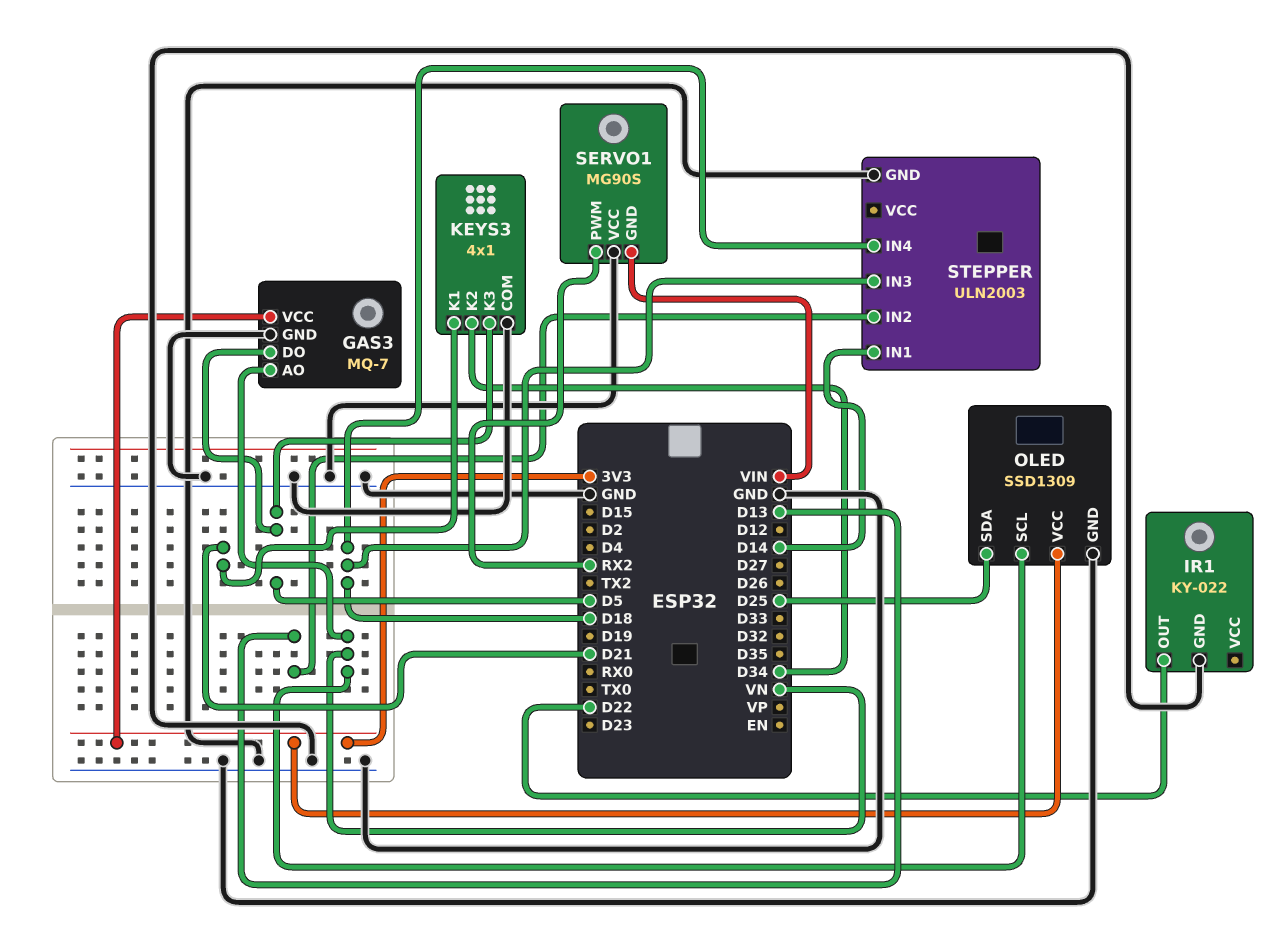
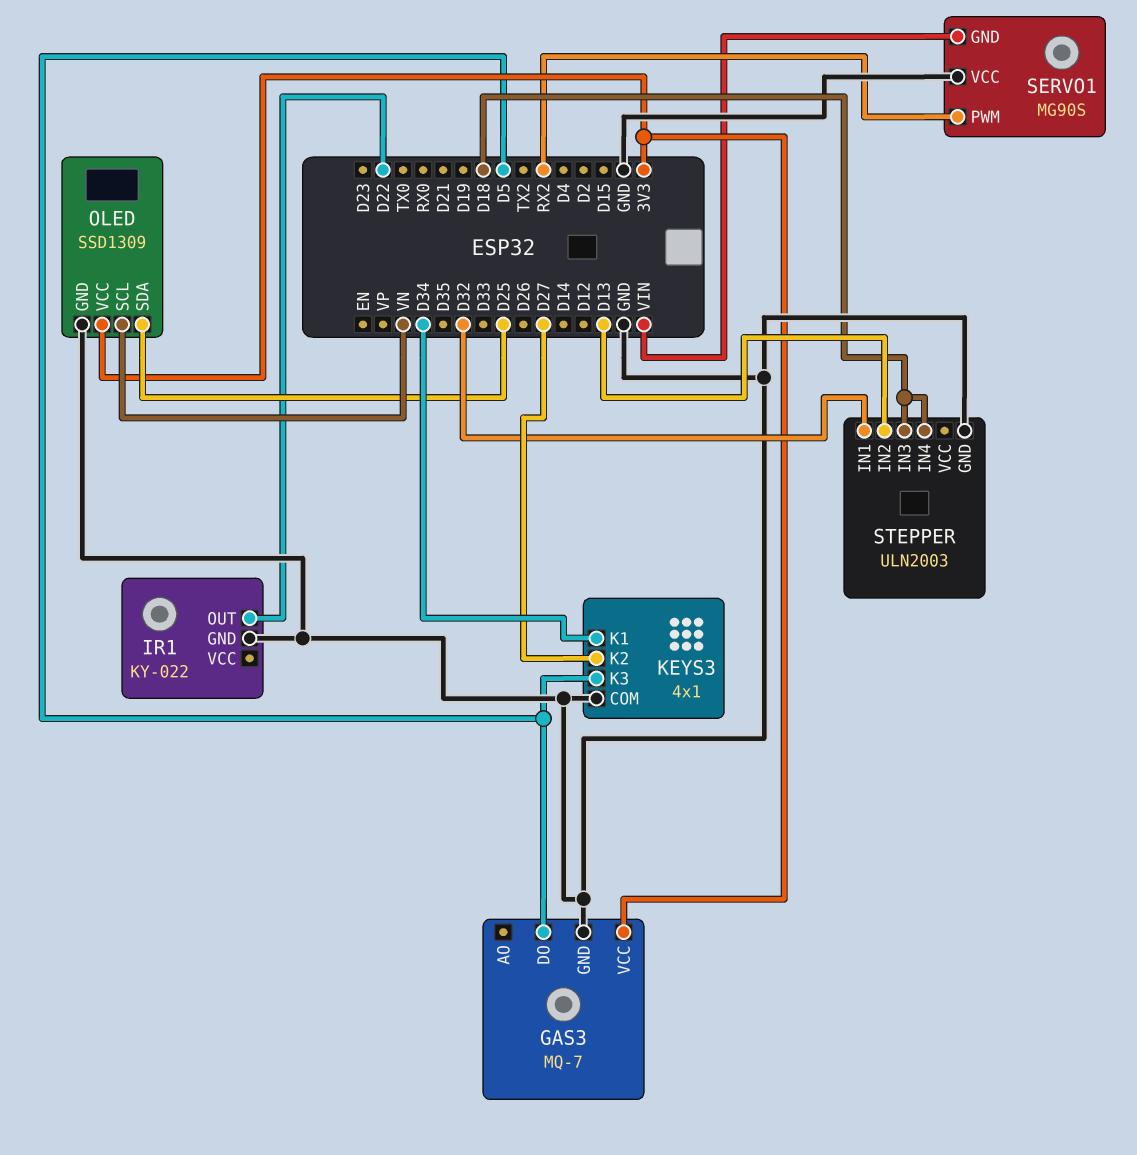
GAS3 pin AO: VN -> none
KEYS3 pin K1: D21 -> D34
KEYS3 pin K2: D34 -> D27
STEPPER pin IN1: D14 -> D32

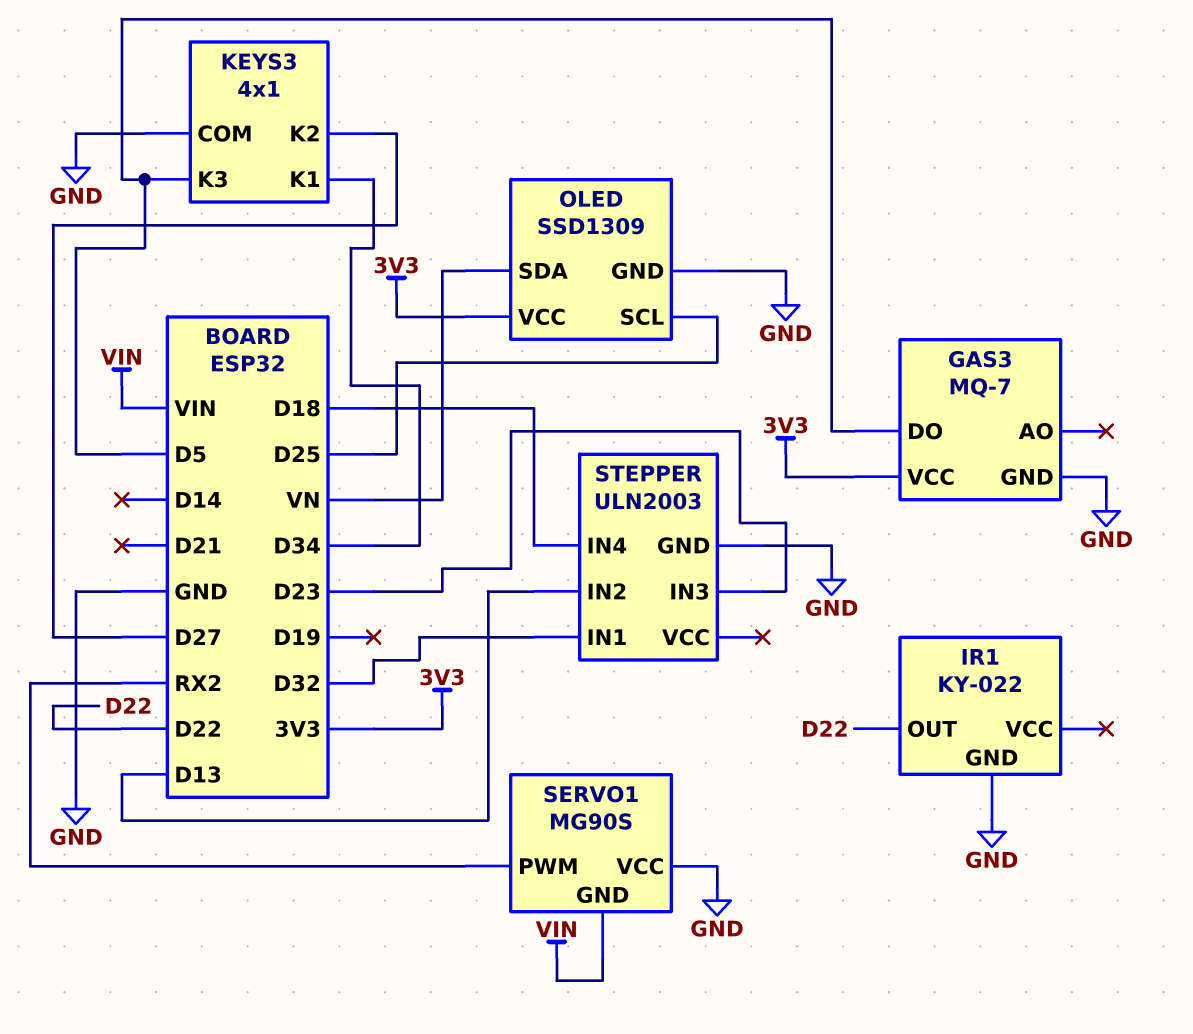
OLED pin SCL: VN -> D25
OLED pin SDA: D25 -> VN
STEPPER pin IN3: D18 -> D23

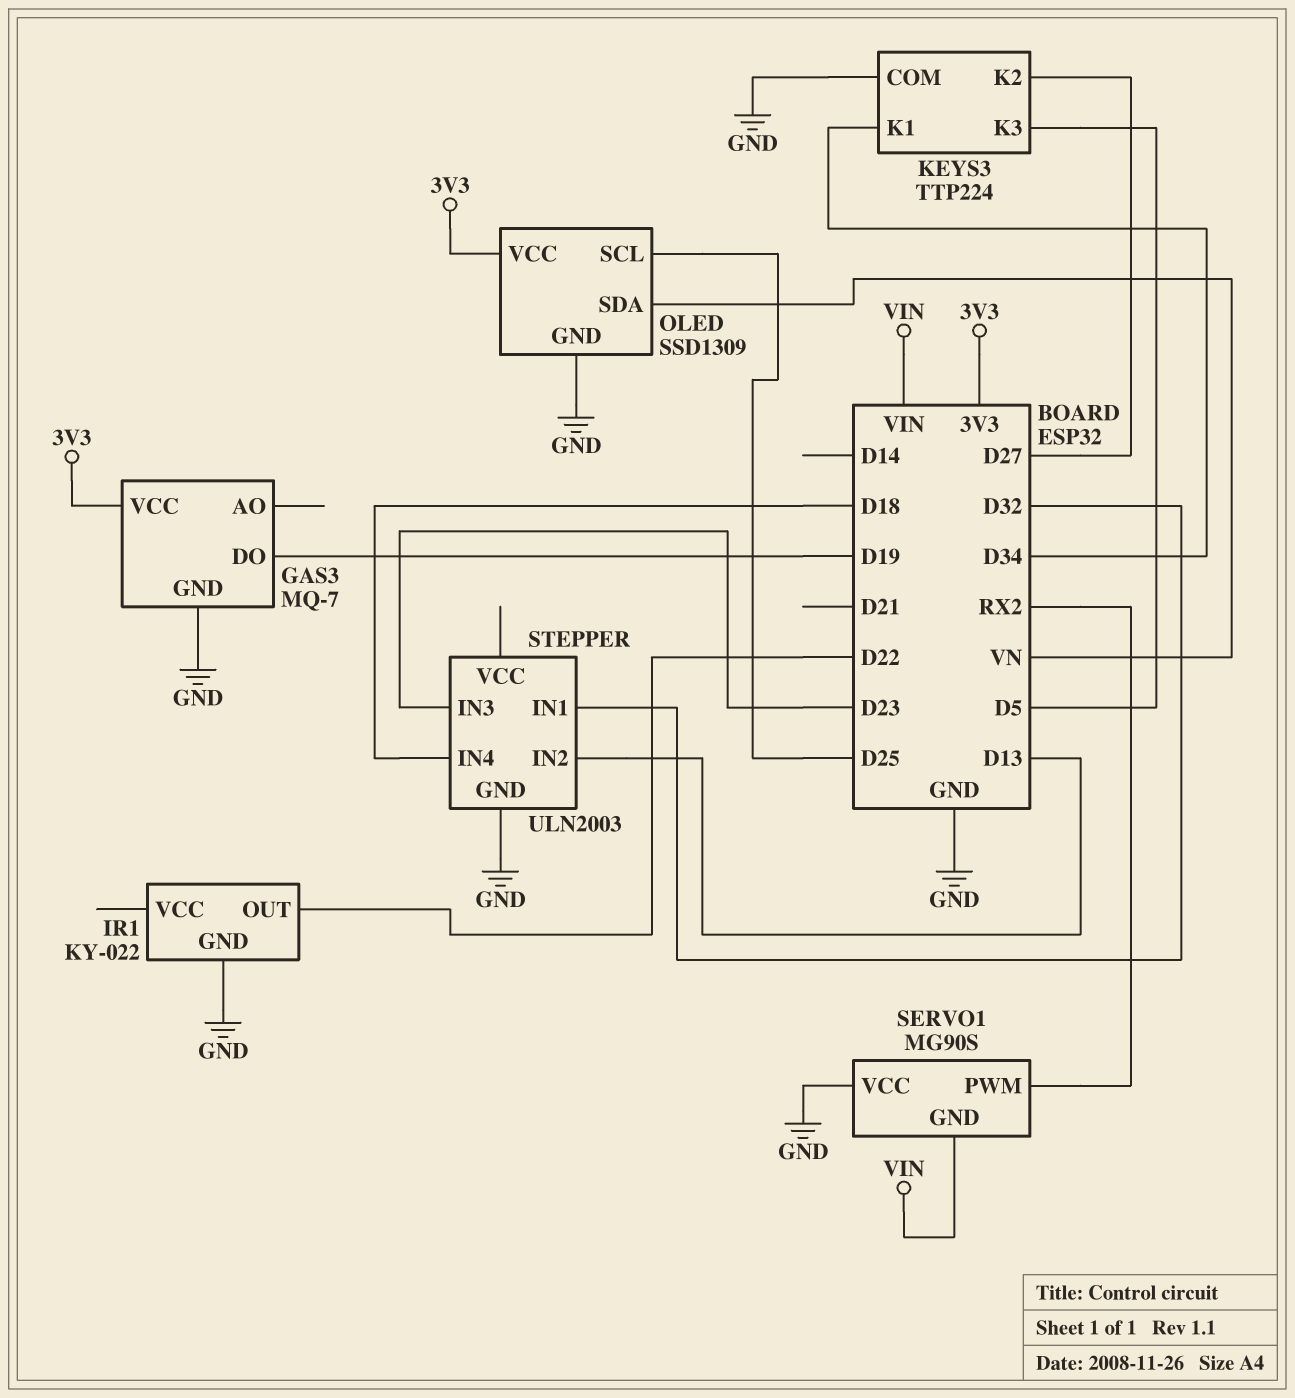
GAS3 pin DO: D5 -> D19
KEYS3: 4x1 -> TTP224

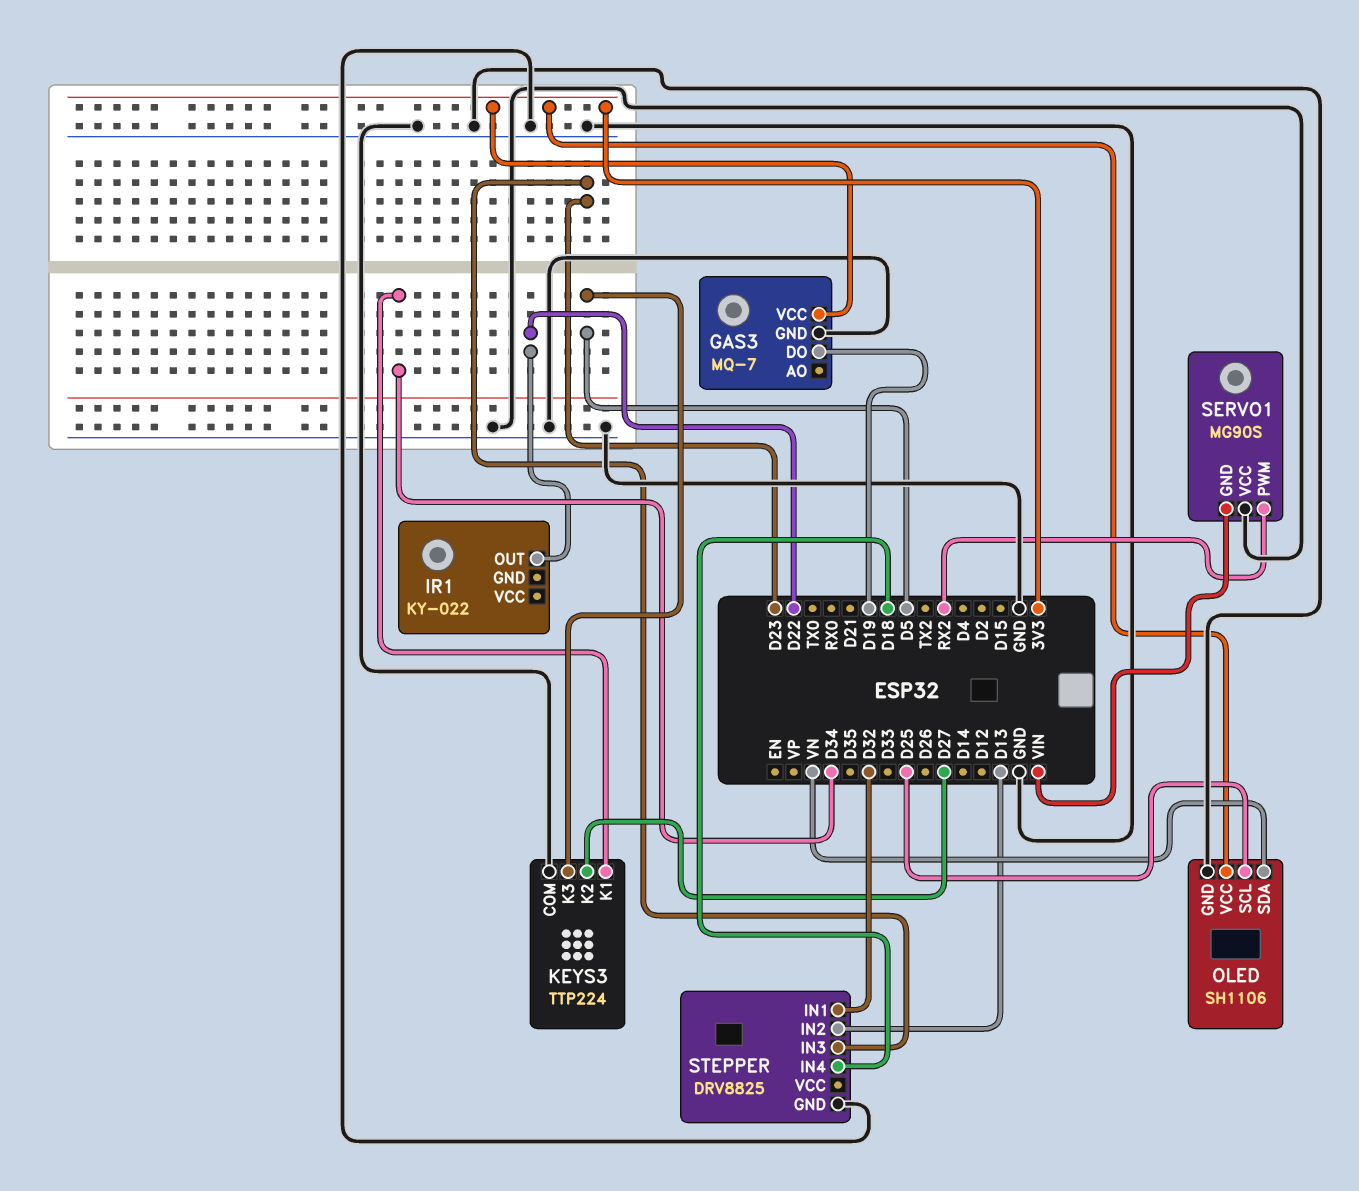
IR1 pin GND: GND -> none
OLED: SSD1309 -> SH1106
STEPPER: ULN2003 -> DRV8825

